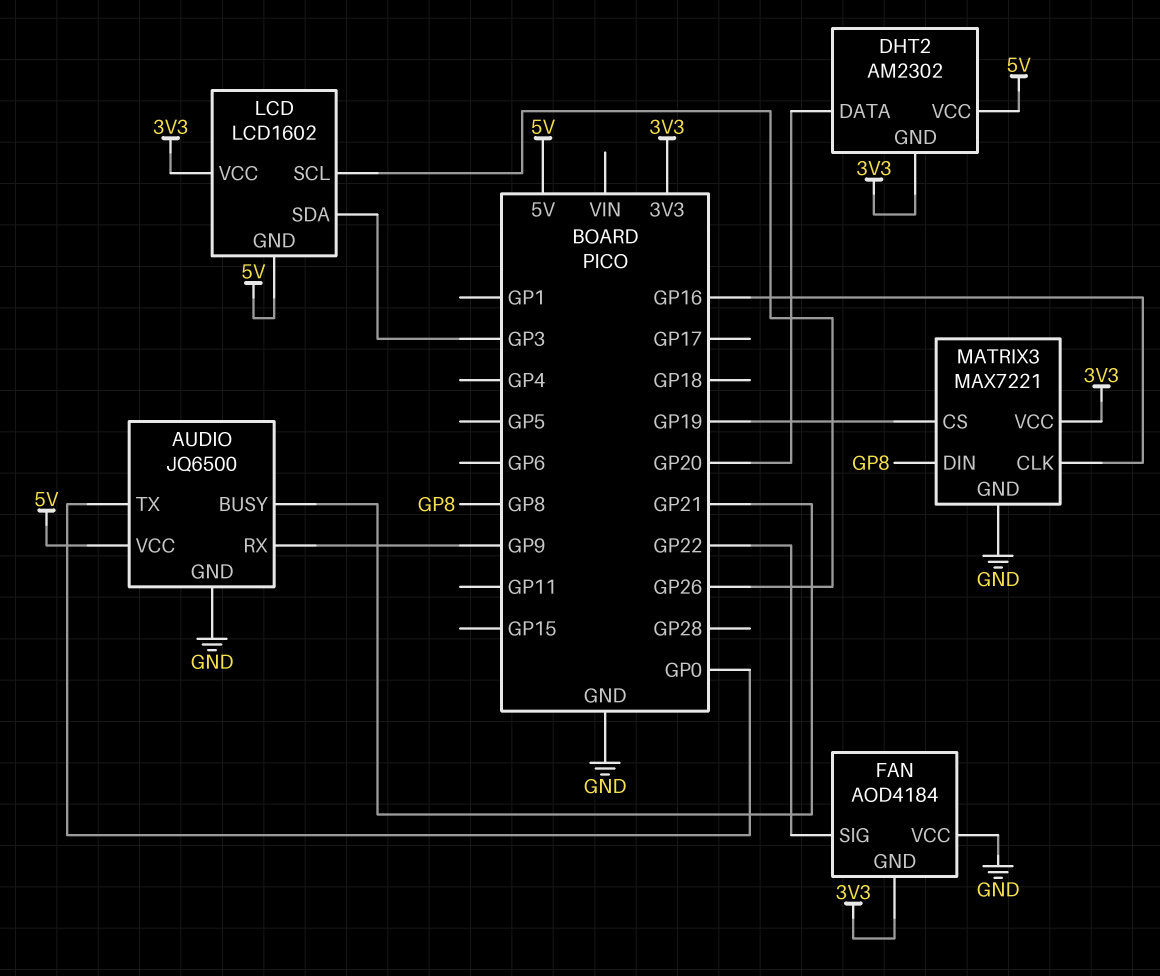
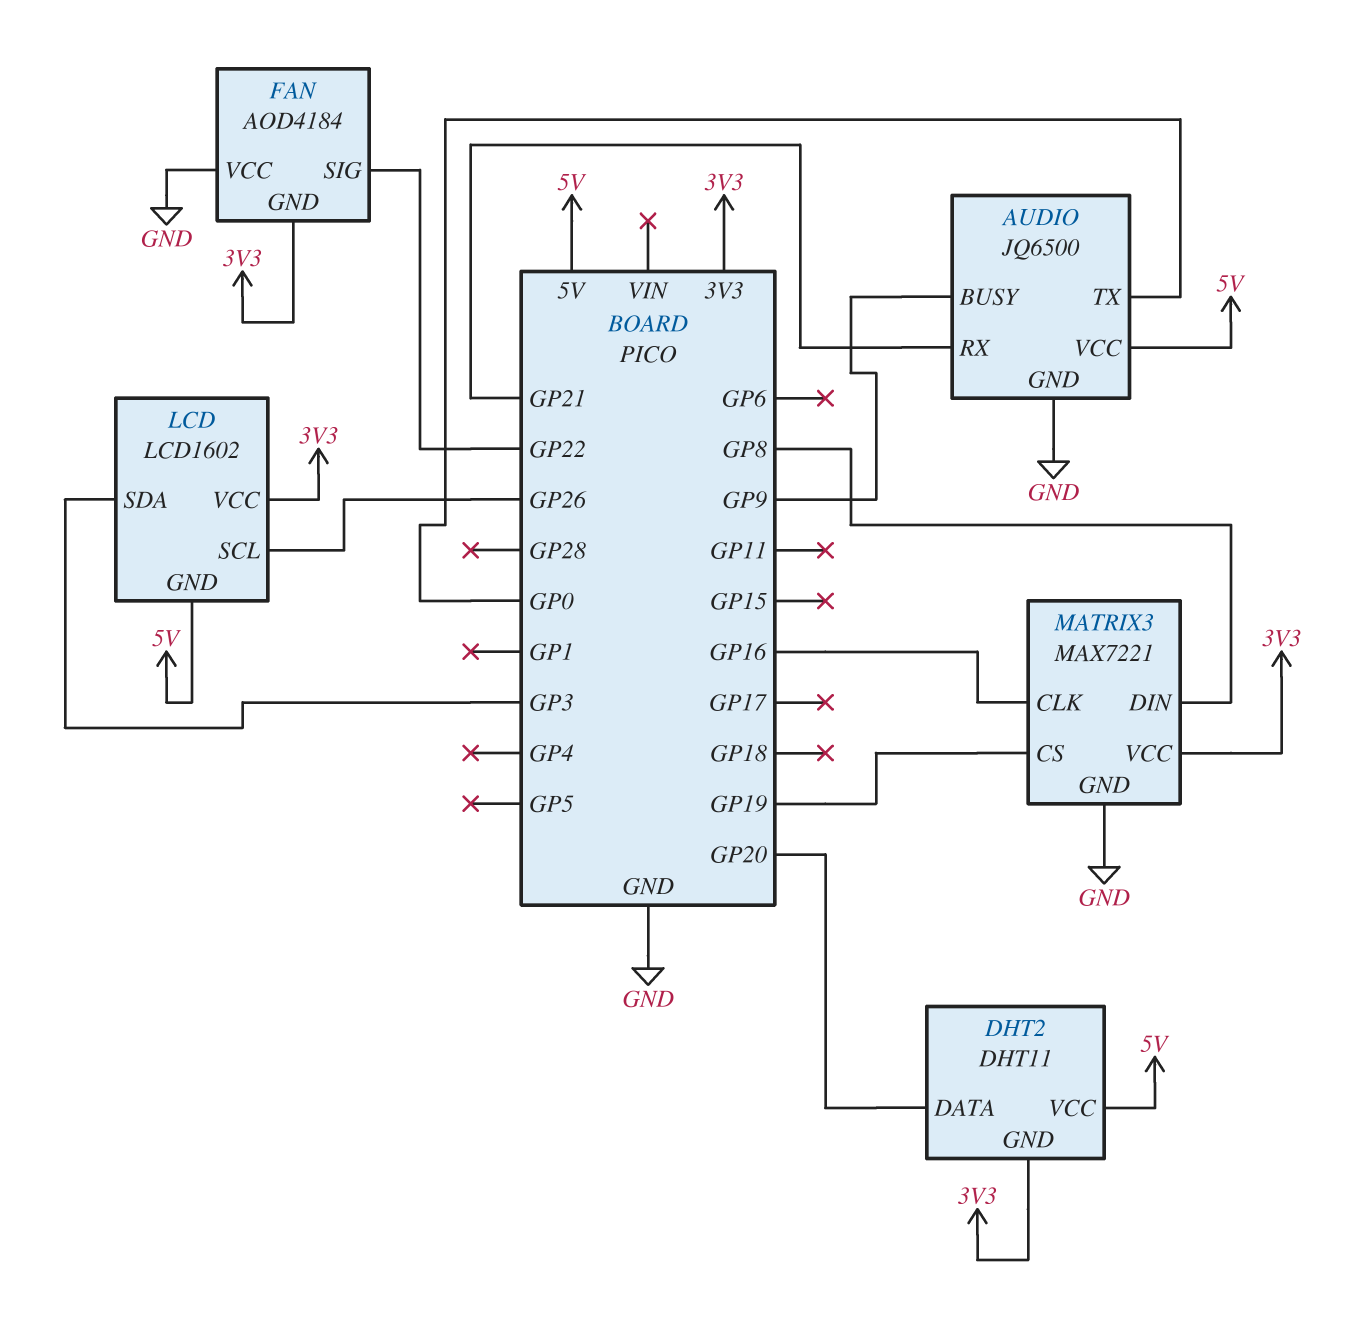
AUDIO pin BUSY: GP21 -> GP9
AUDIO pin RX: GP9 -> GP21
DHT2: AM2302 -> DHT11

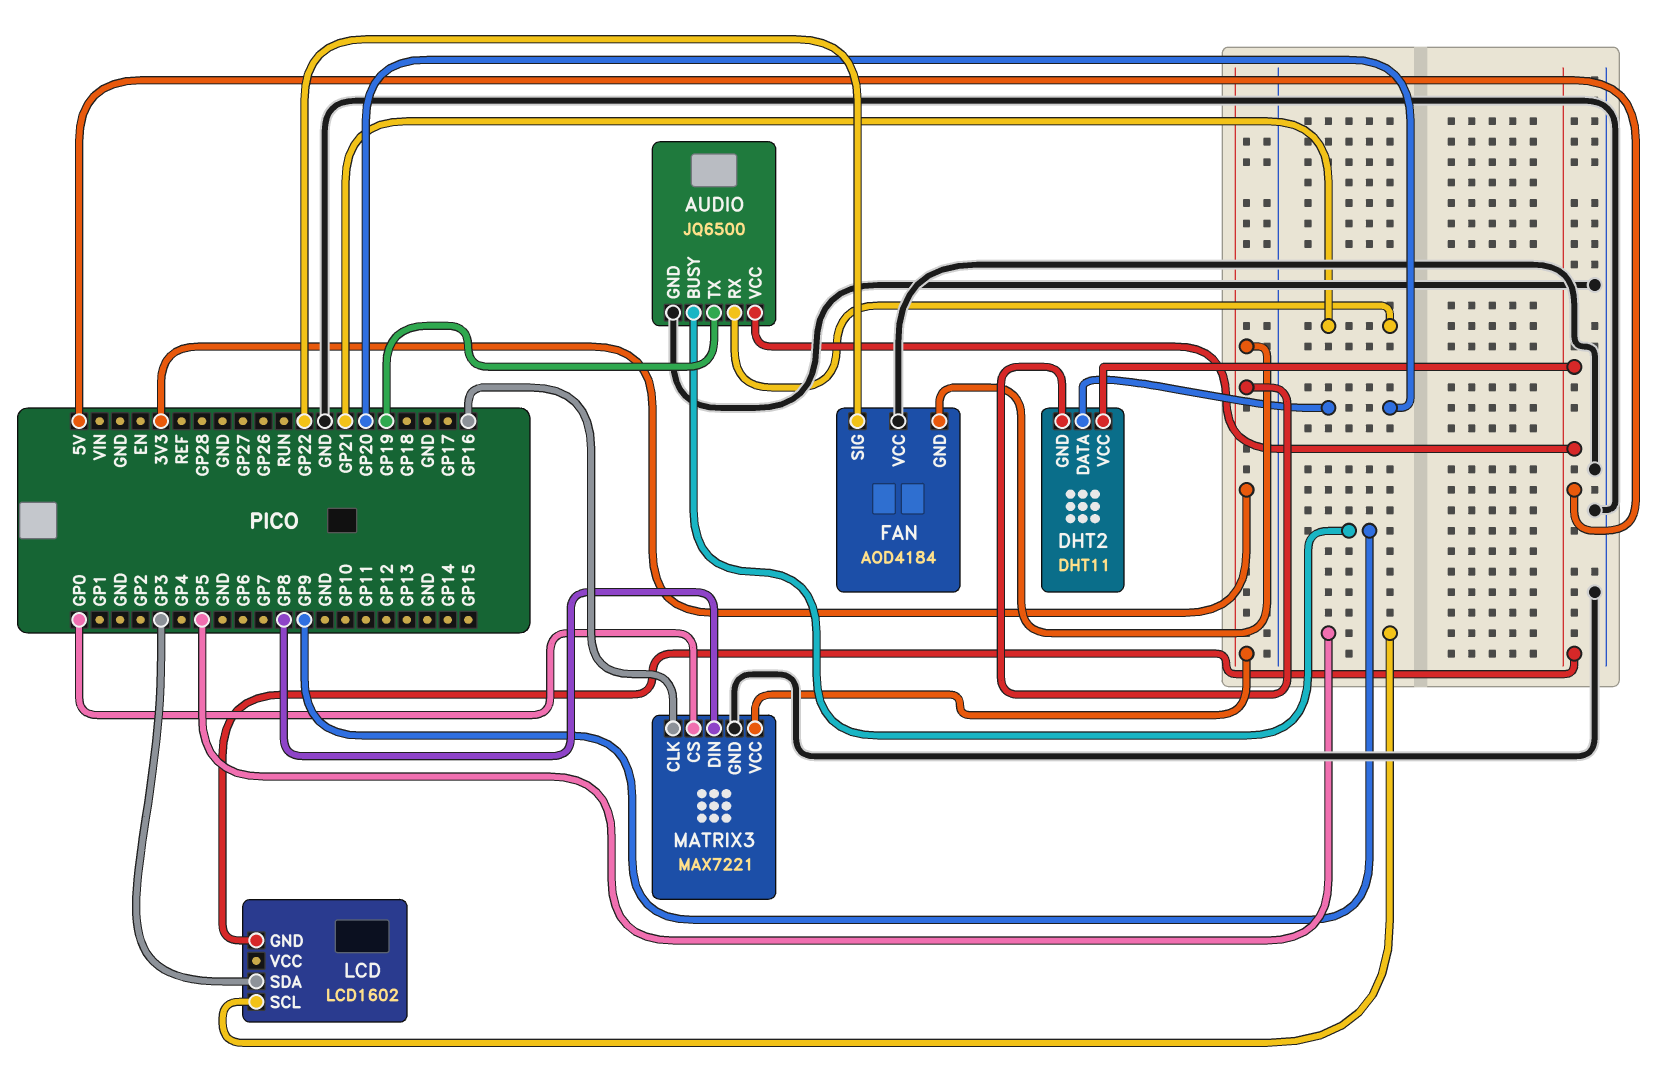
AUDIO pin TX: GP0 -> GP19
LCD pin SCL: GP26 -> GP5
LCD pin VCC: 3V3 -> none
MATRIX3 pin CS: GP19 -> GP0

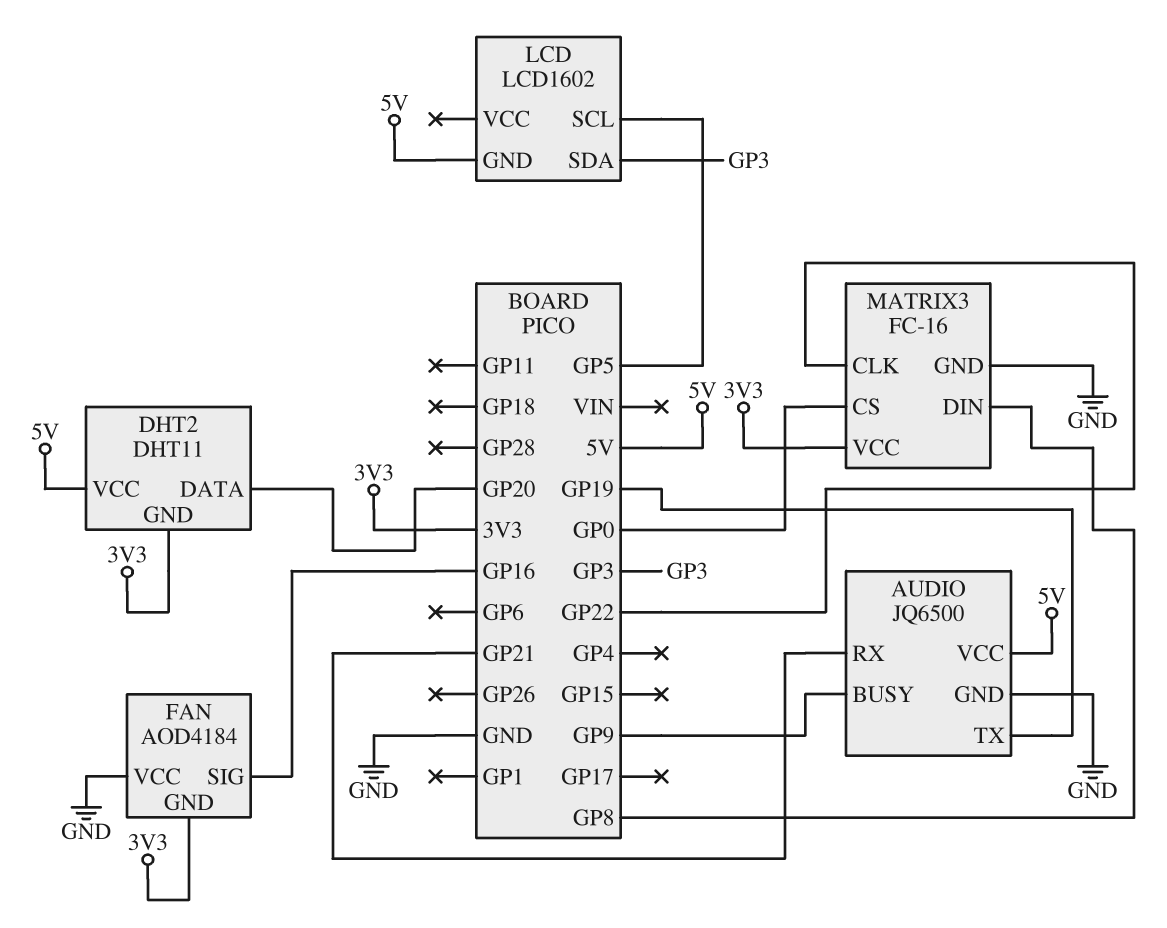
FAN pin SIG: GP22 -> GP16
MATRIX3: MAX7221 -> FC-16
MATRIX3 pin CLK: GP16 -> GP22

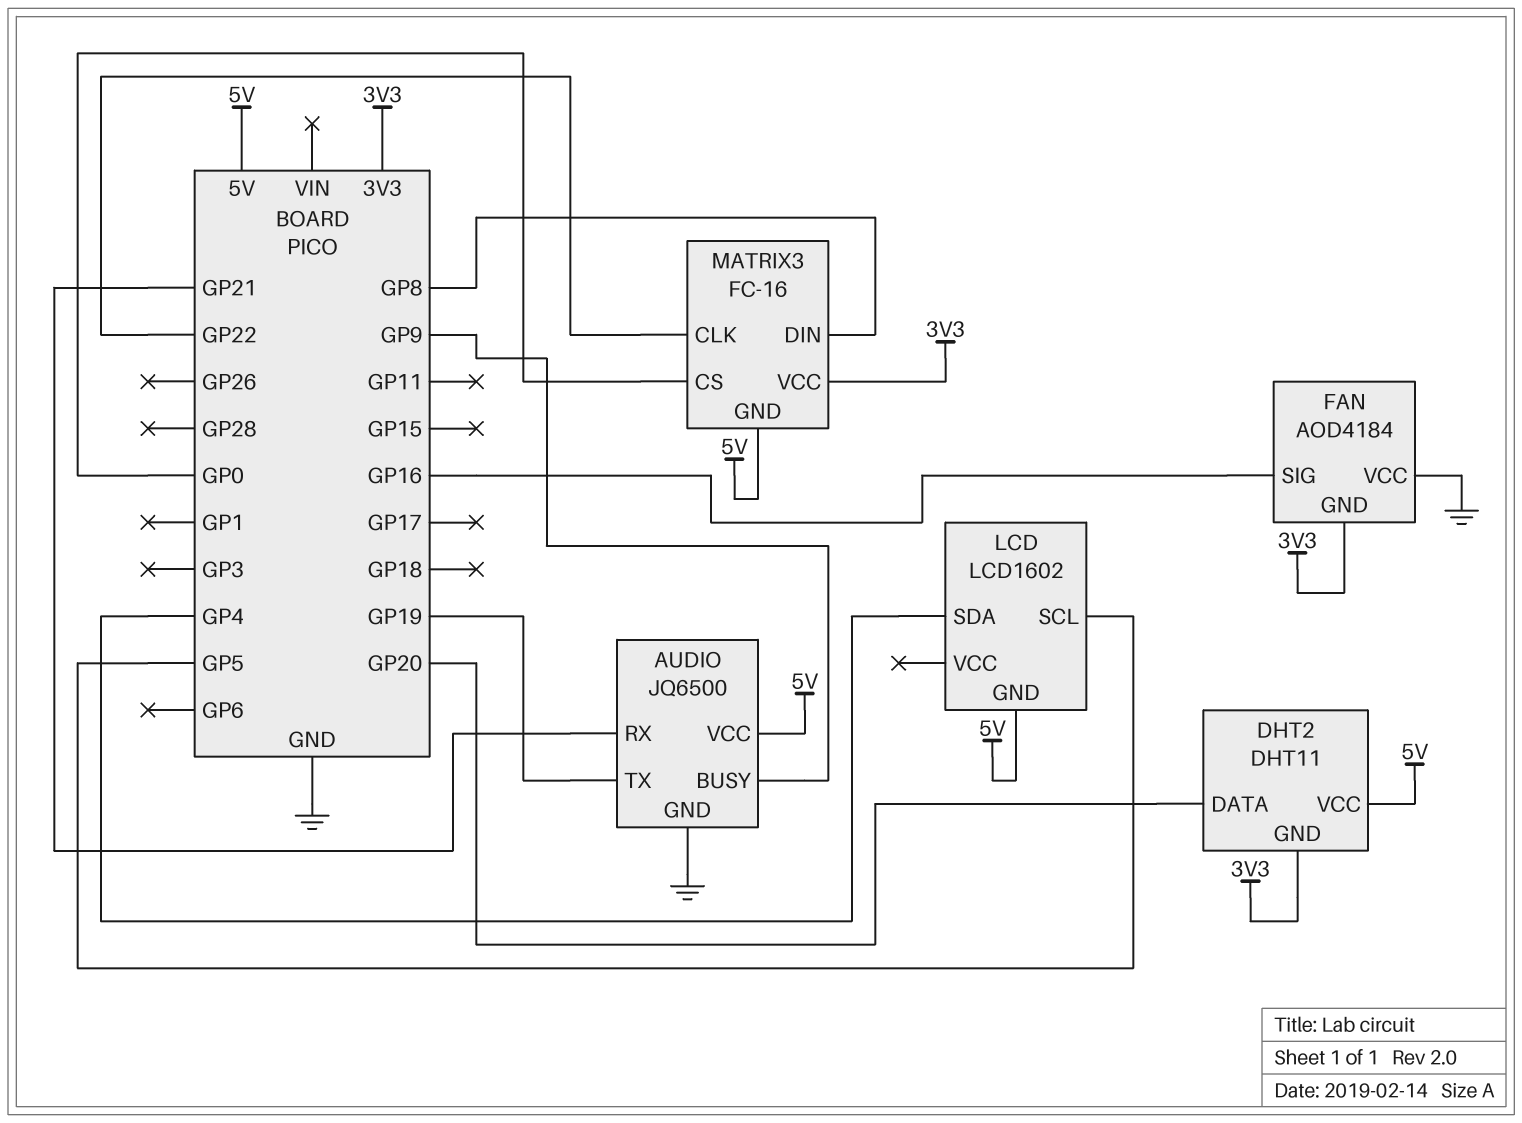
LCD pin SDA: GP3 -> GP4
MATRIX3 pin GND: GND -> 5V

